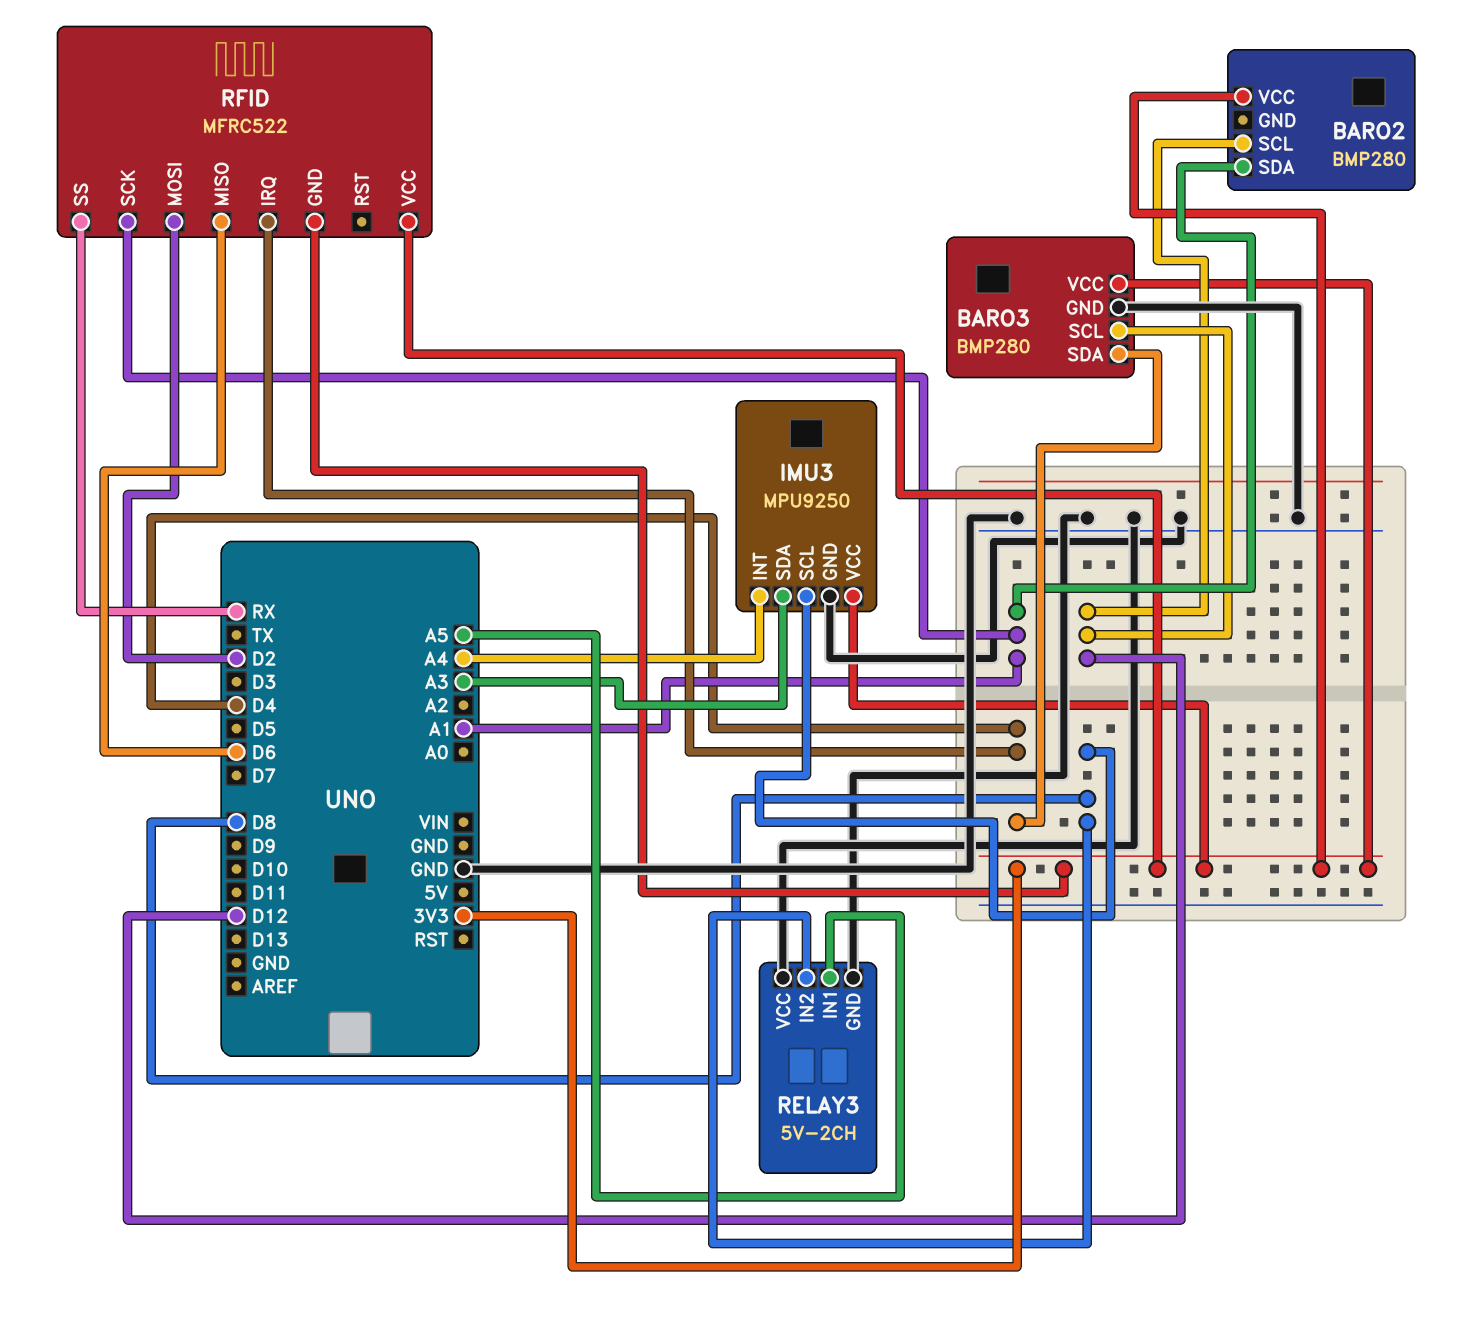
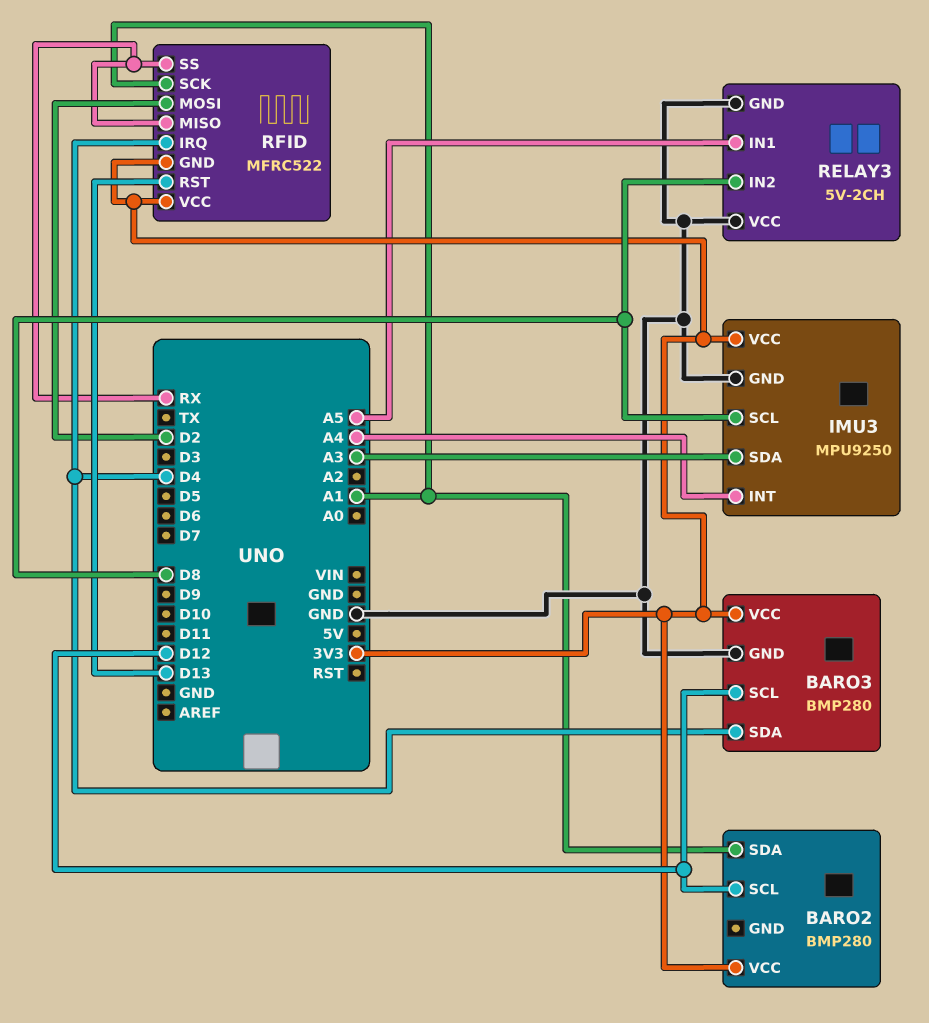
RFID pin MISO: D6 -> RX
RFID pin RST: none -> D13

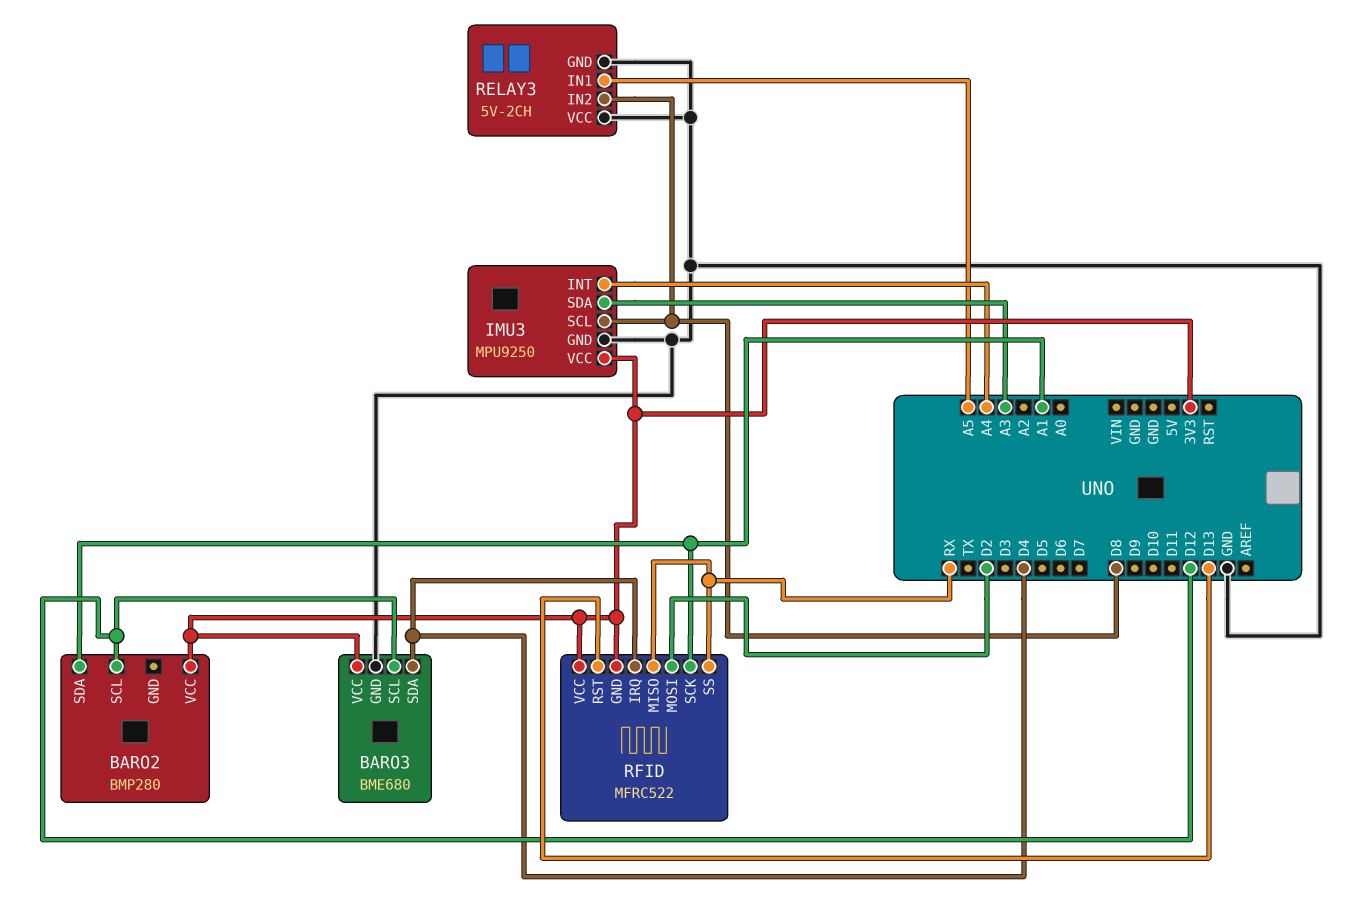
BARO3: BMP280 -> BME680

